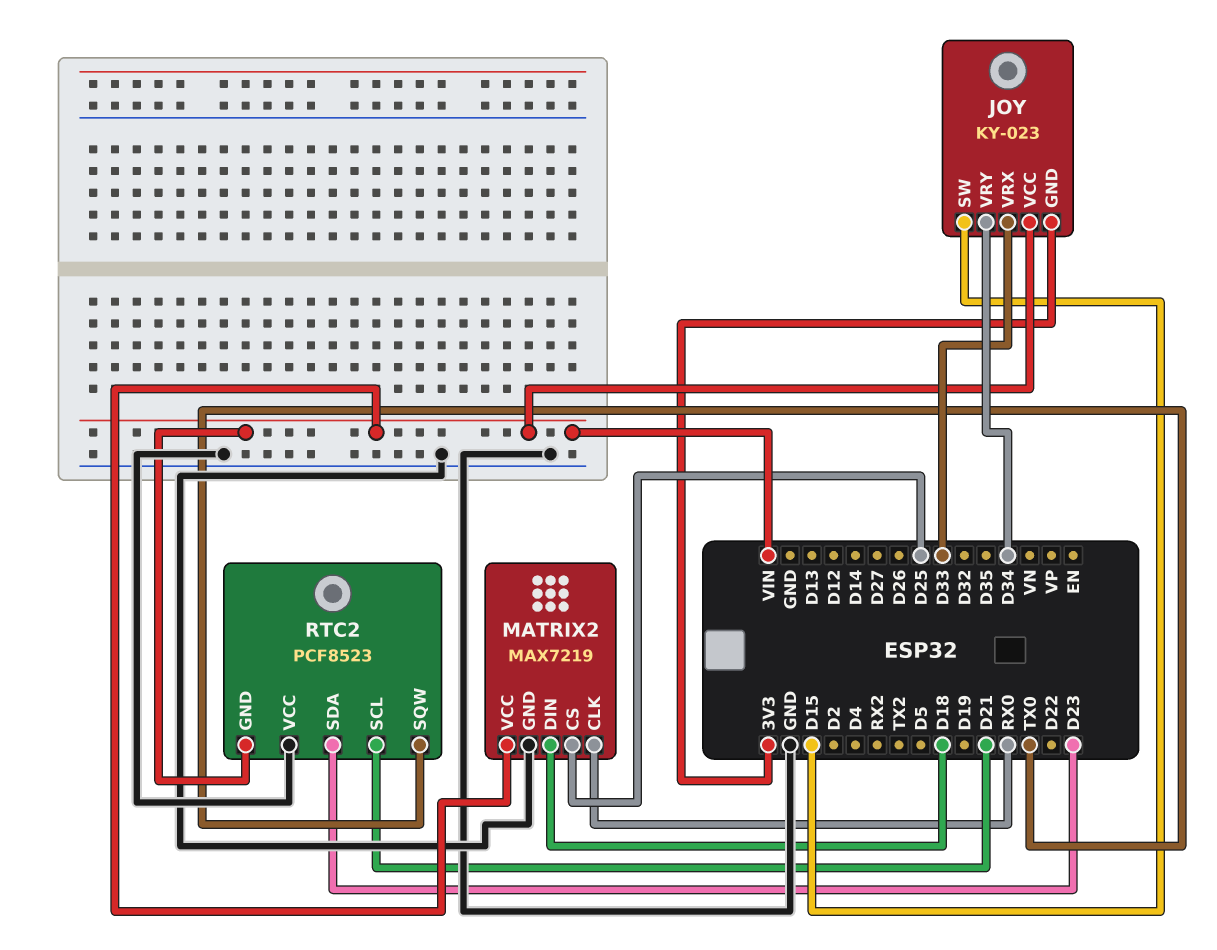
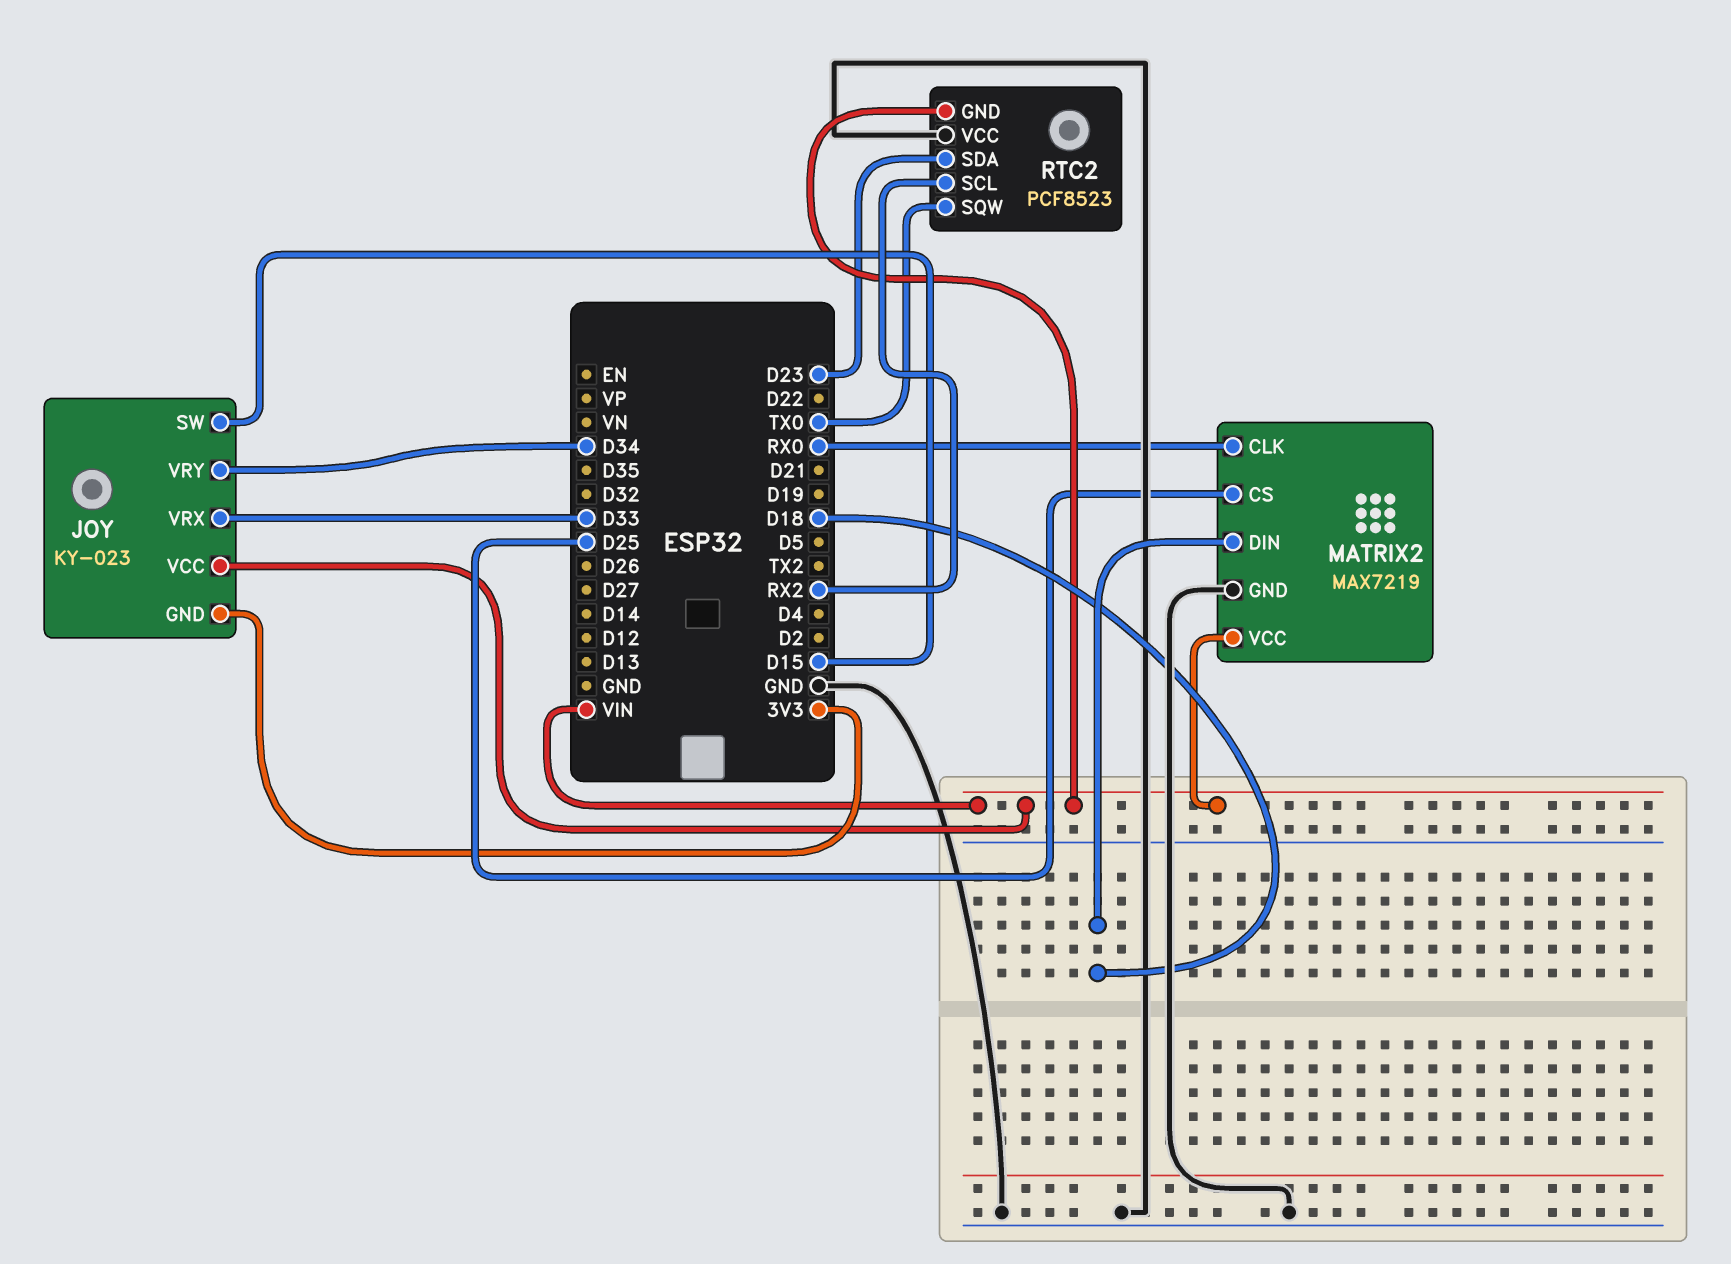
RTC2 pin SCL: D21 -> RX2

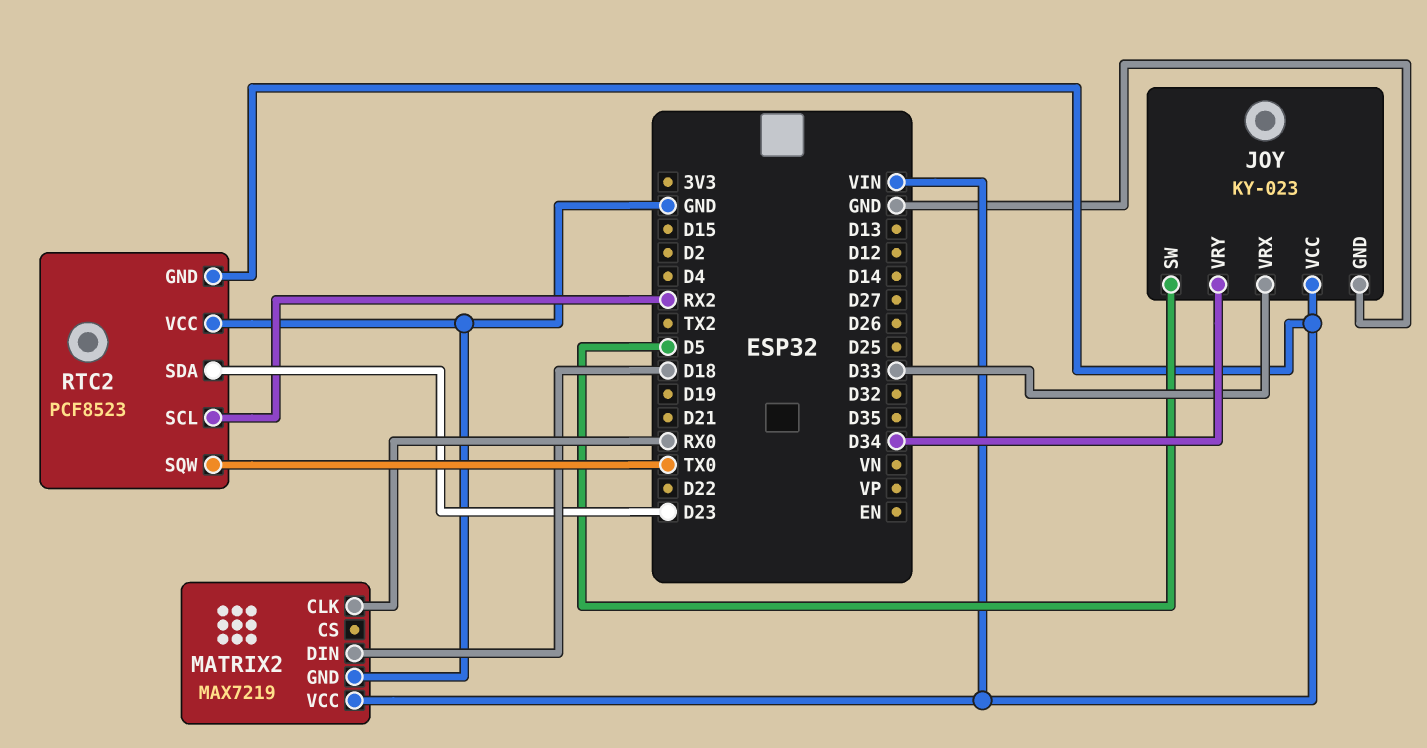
JOY pin GND: 3V3 -> GND
JOY pin SW: D15 -> D5
MATRIX2 pin CS: D25 -> none

